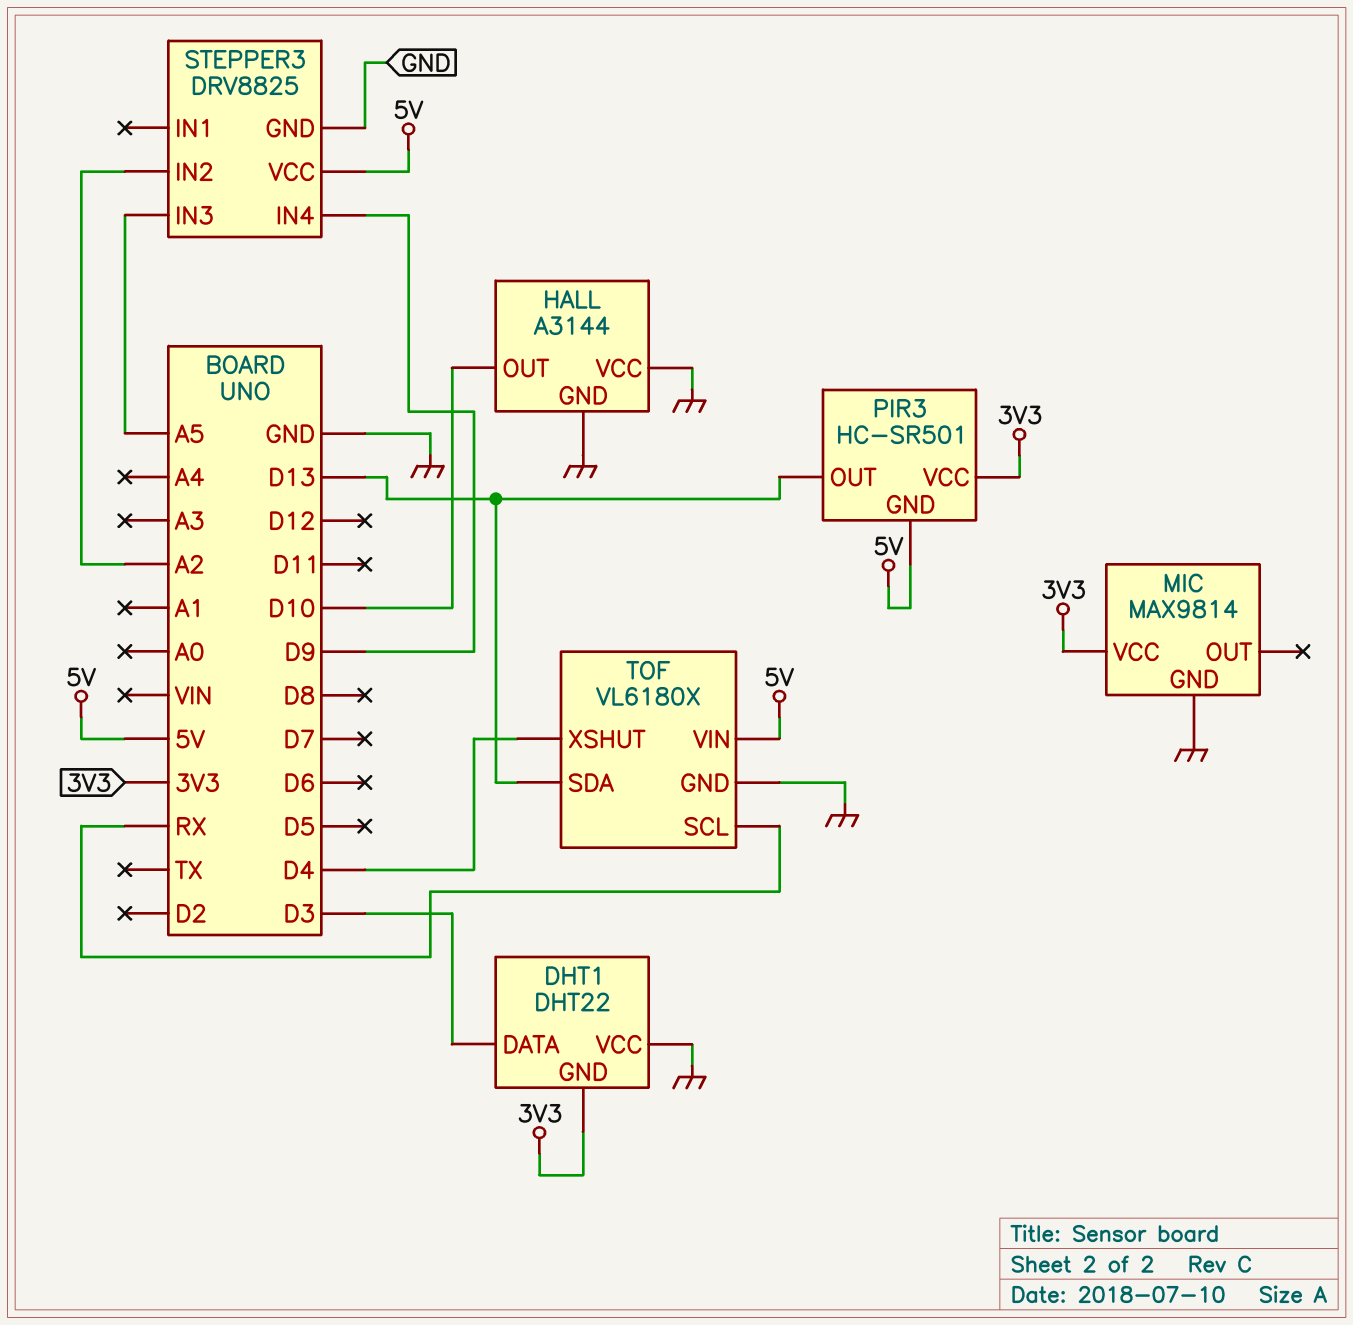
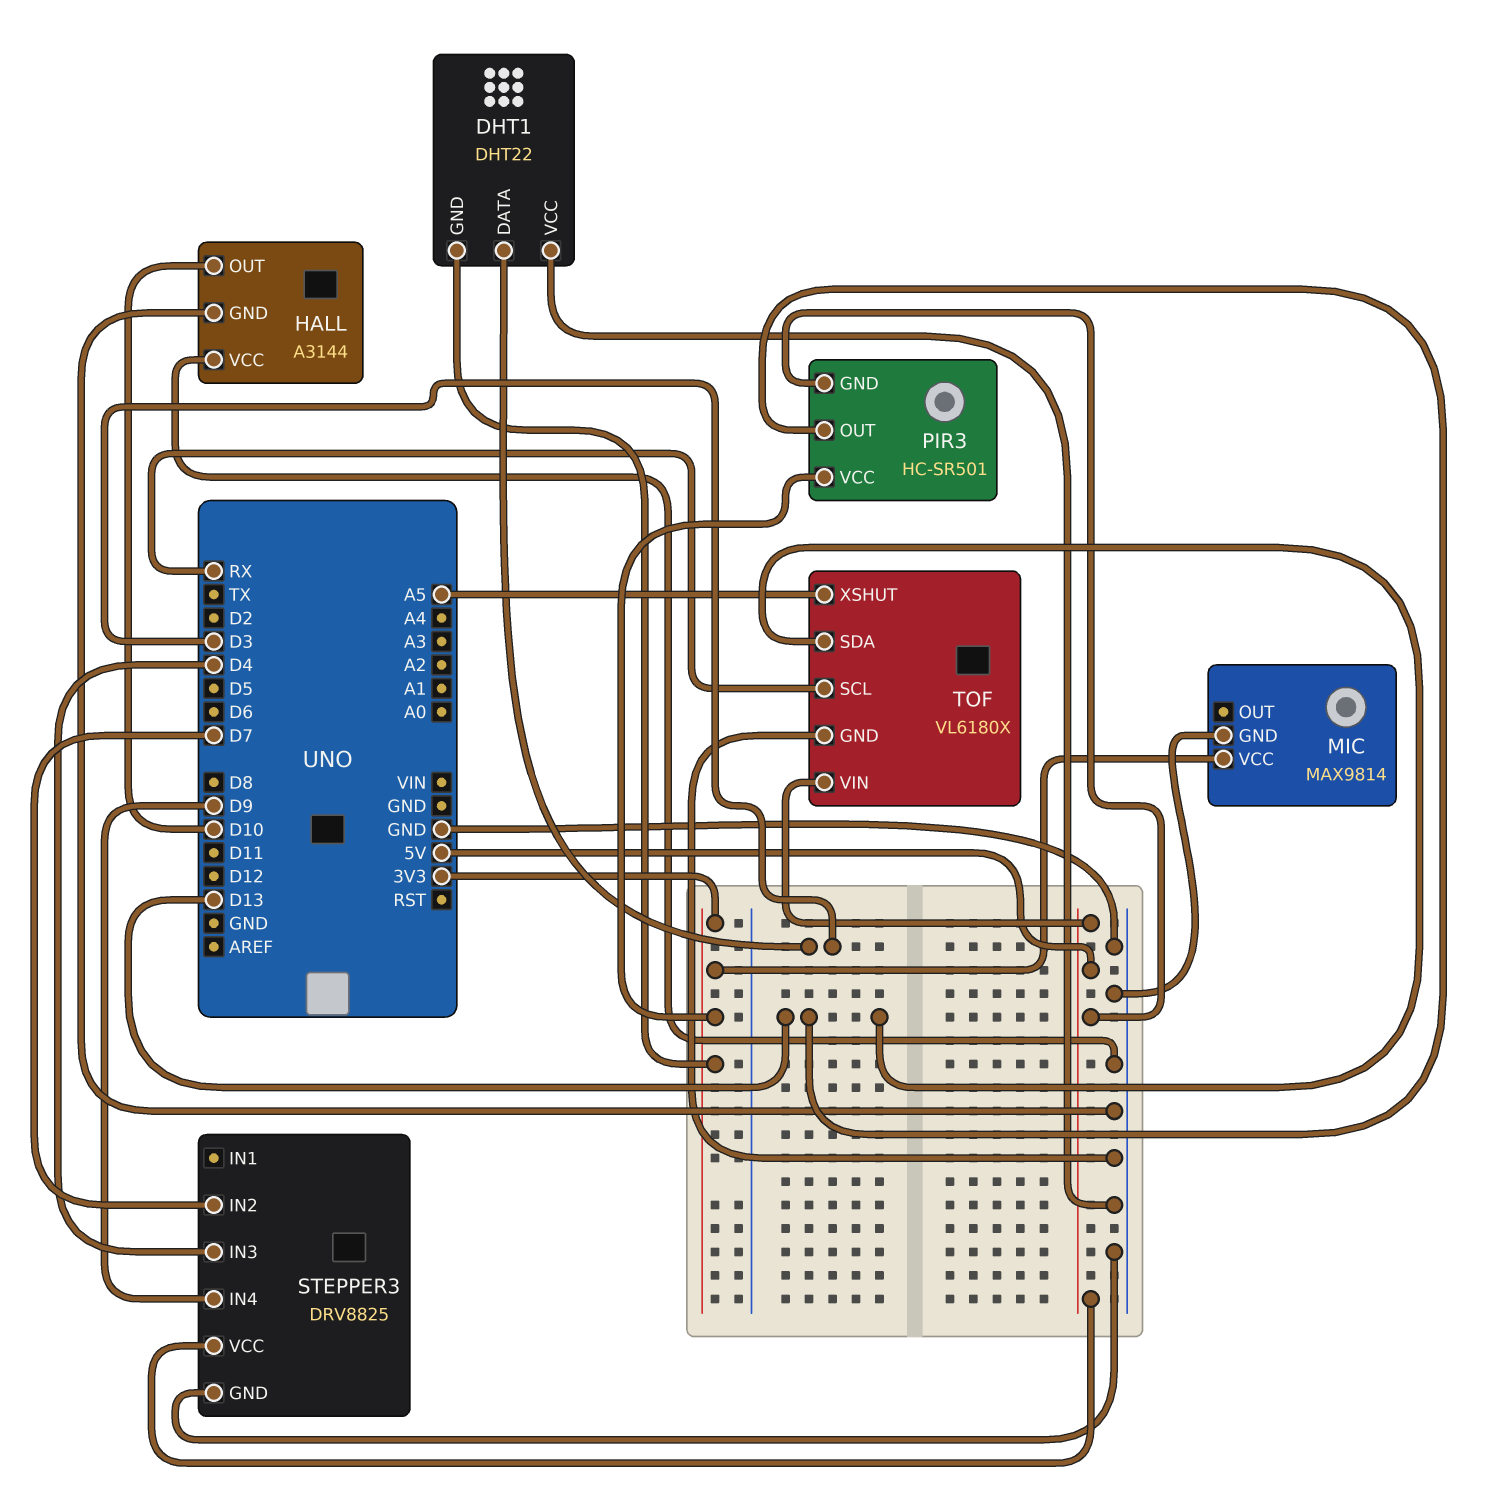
STEPPER3 pin IN2: A2 -> D7
STEPPER3 pin IN3: A5 -> D4
TOF pin XSHUT: D4 -> A5

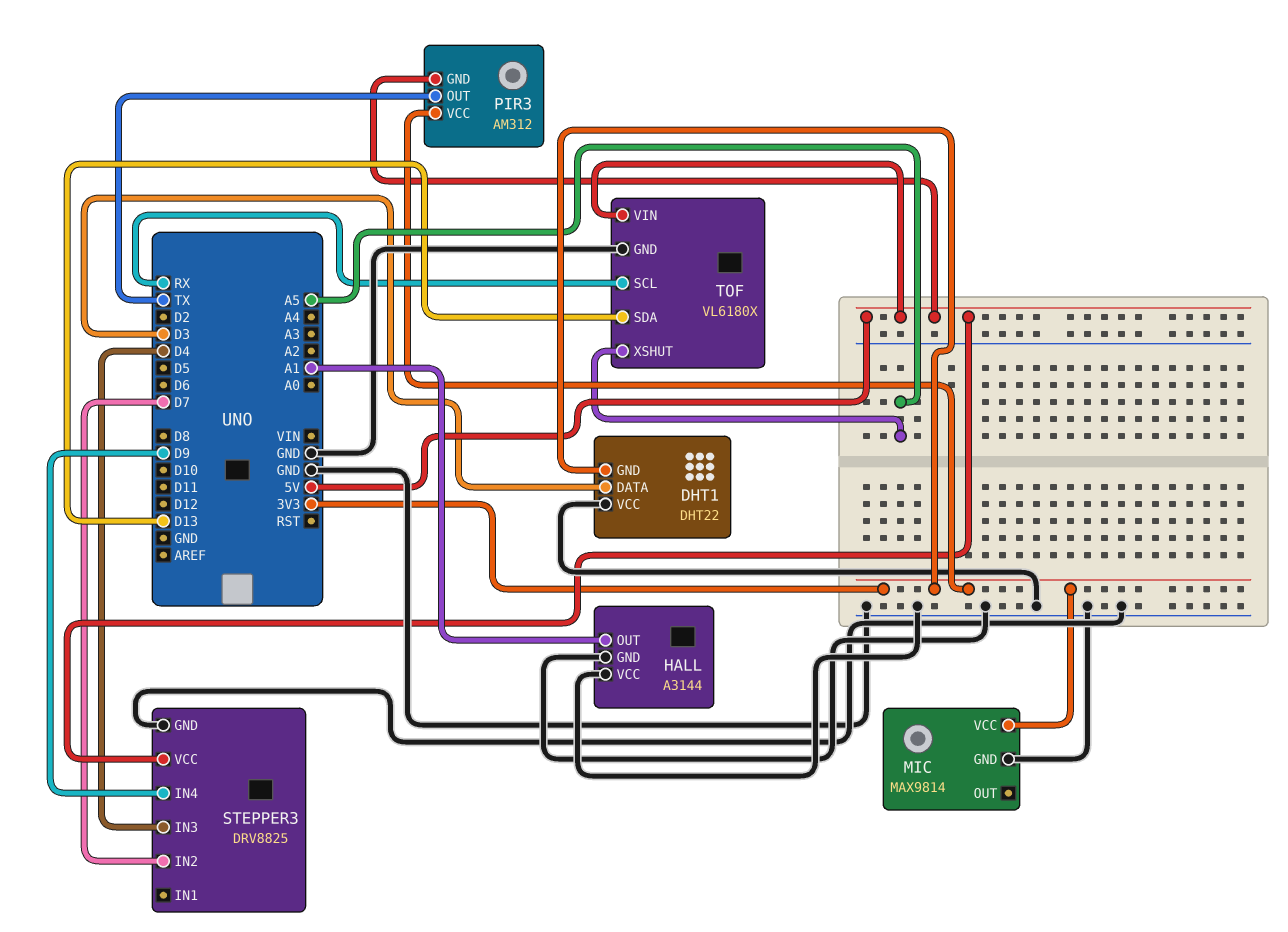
HALL pin OUT: D10 -> A1
PIR3: HC-SR501 -> AM312
PIR3 pin OUT: D13 -> TX

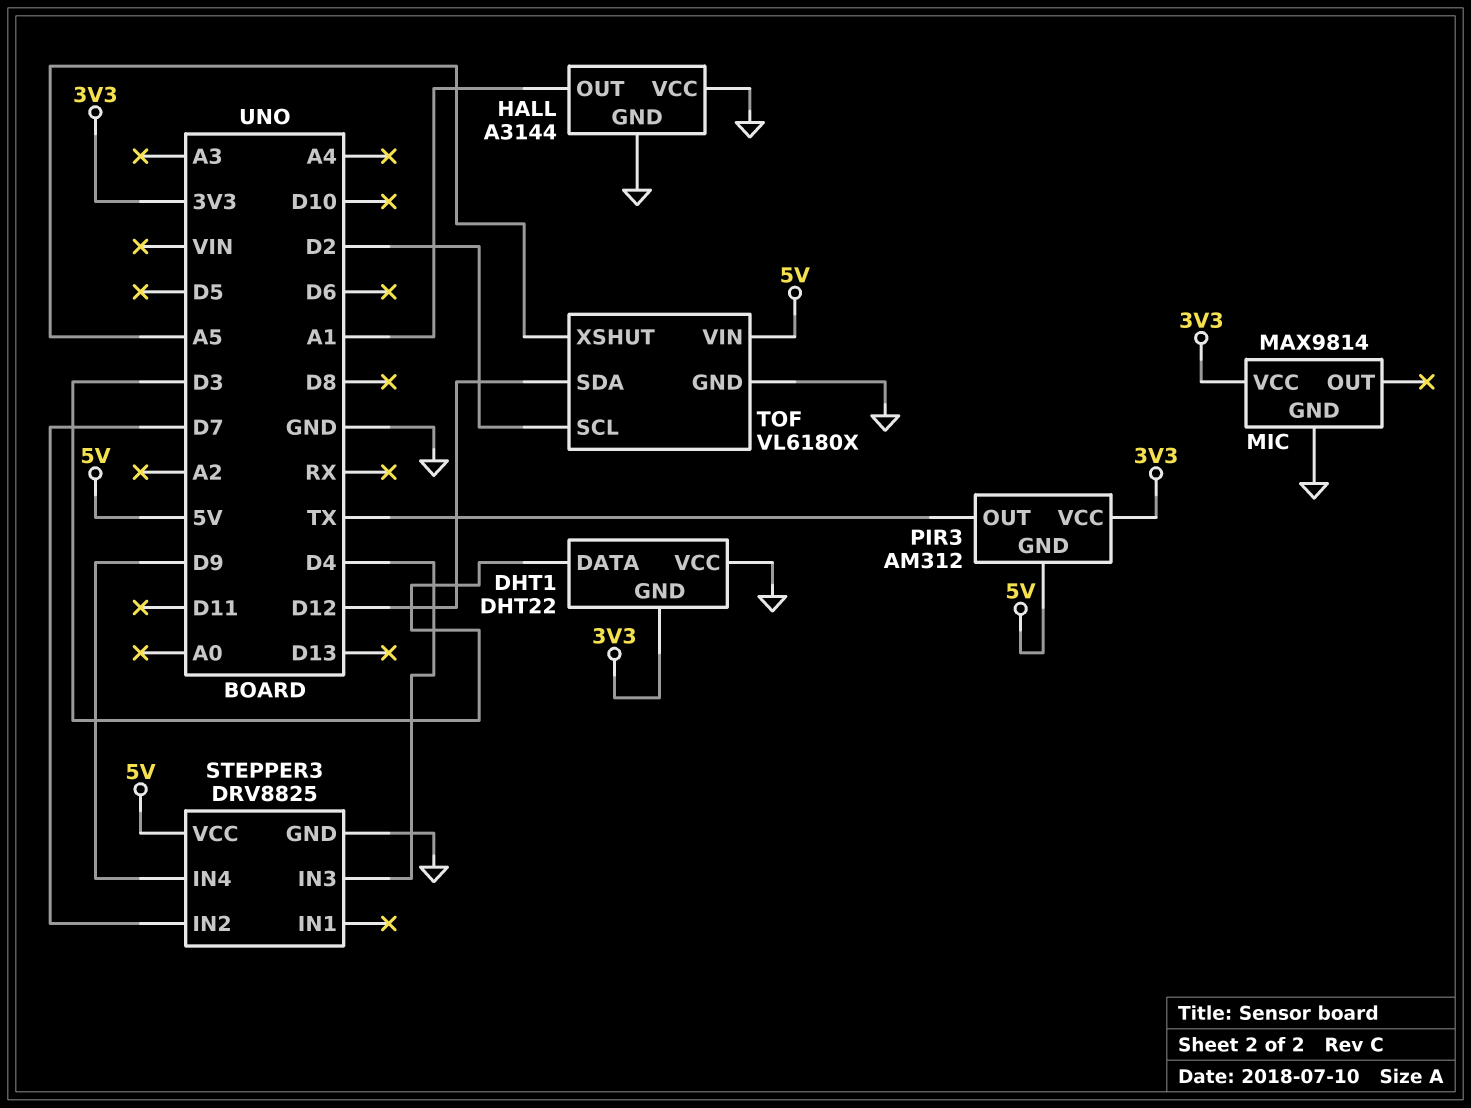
TOF pin SCL: RX -> D2
TOF pin SDA: D13 -> D12

